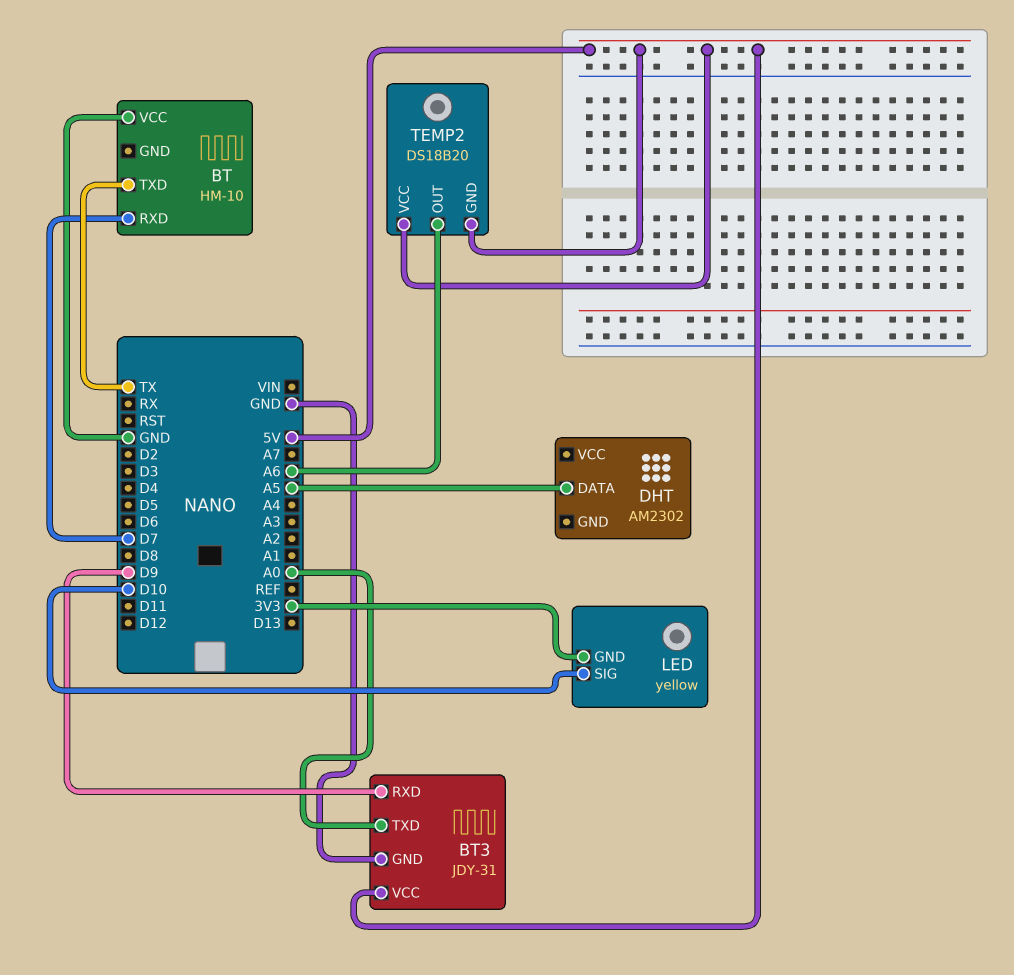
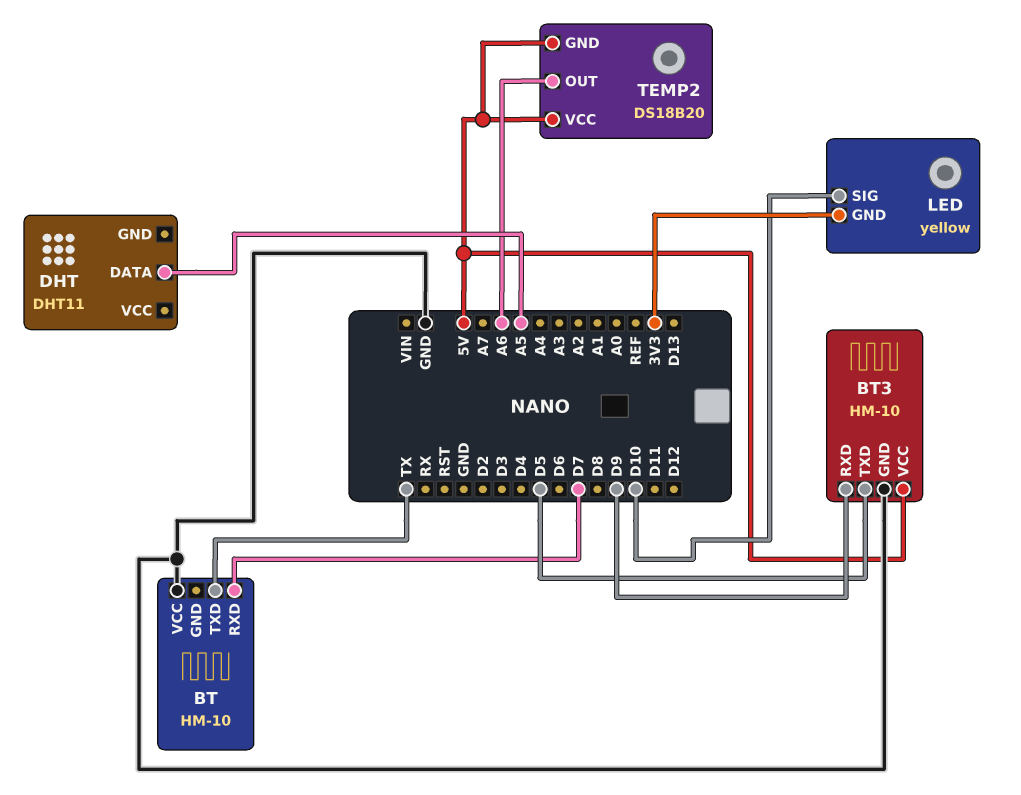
BT3: JDY-31 -> HM-10
BT3 pin TXD: A0 -> D5
DHT: AM2302 -> DHT11

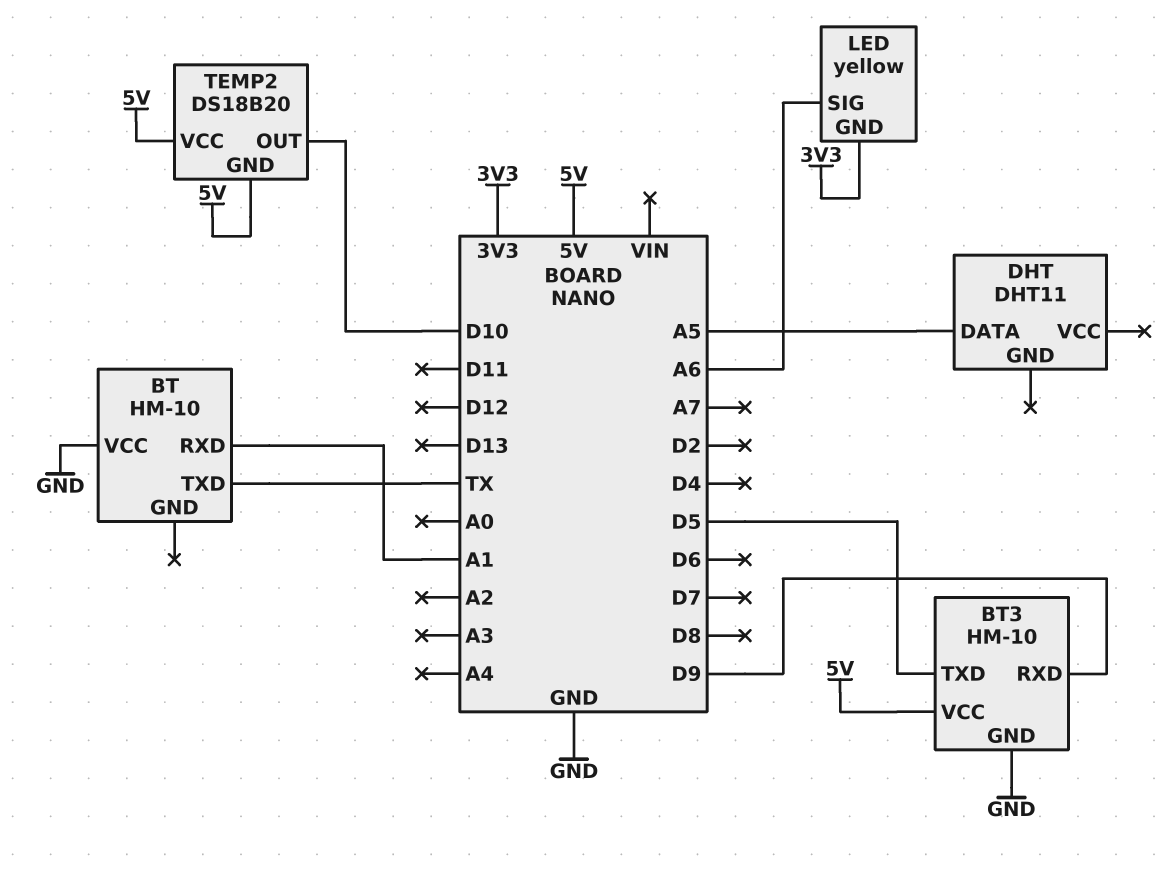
BT pin RXD: D7 -> A1
LED pin SIG: D10 -> A6
TEMP2 pin OUT: A6 -> D10

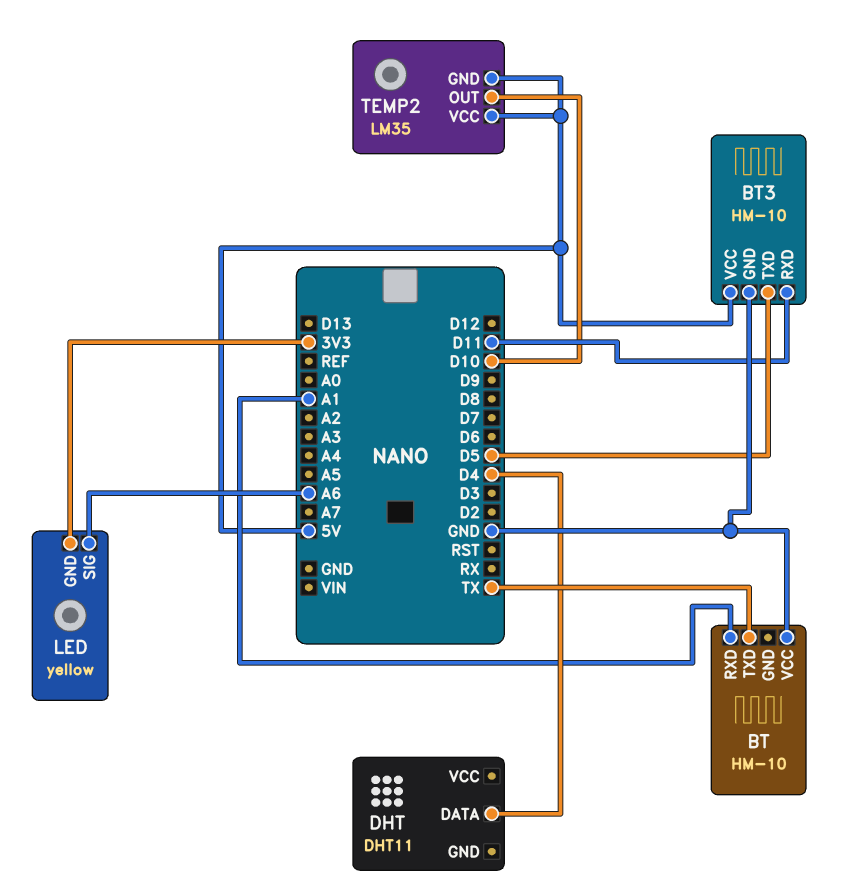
BT3 pin RXD: D9 -> D11
DHT pin DATA: A5 -> D4
TEMP2: DS18B20 -> LM35

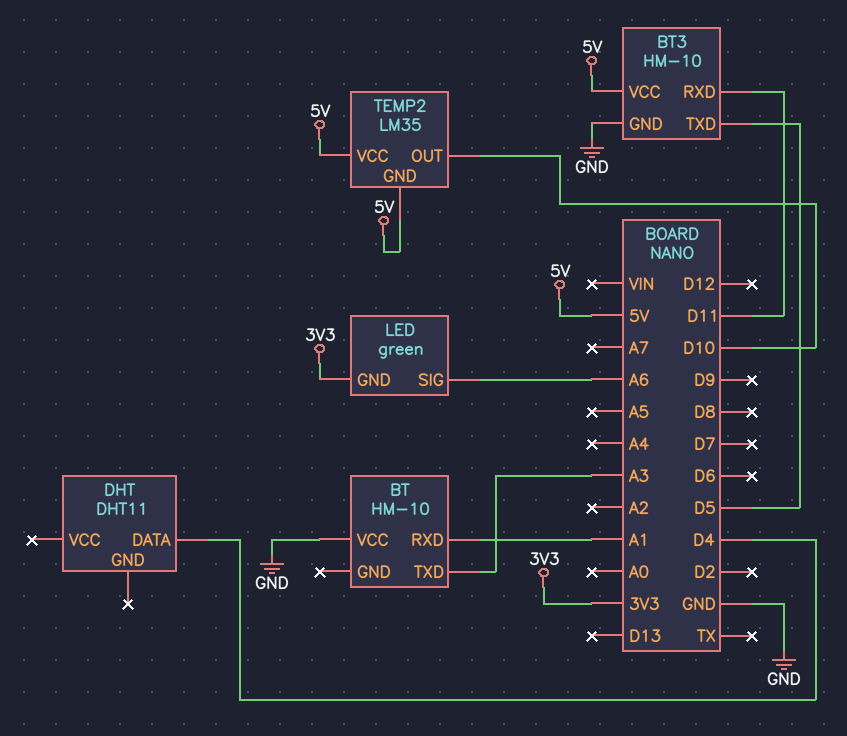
BT pin TXD: TX -> A3
LED: yellow -> green

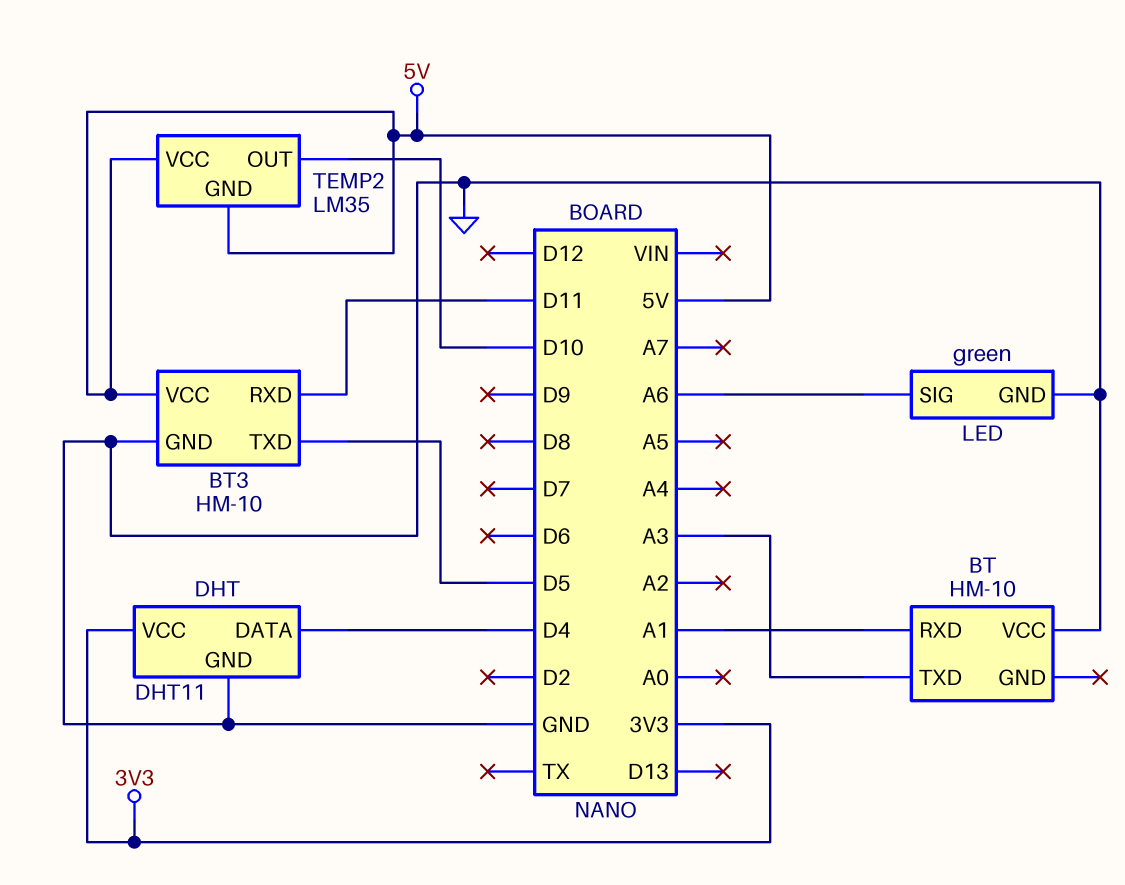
DHT pin GND: none -> GND
DHT pin VCC: none -> 3V3
LED pin GND: 3V3 -> GND

